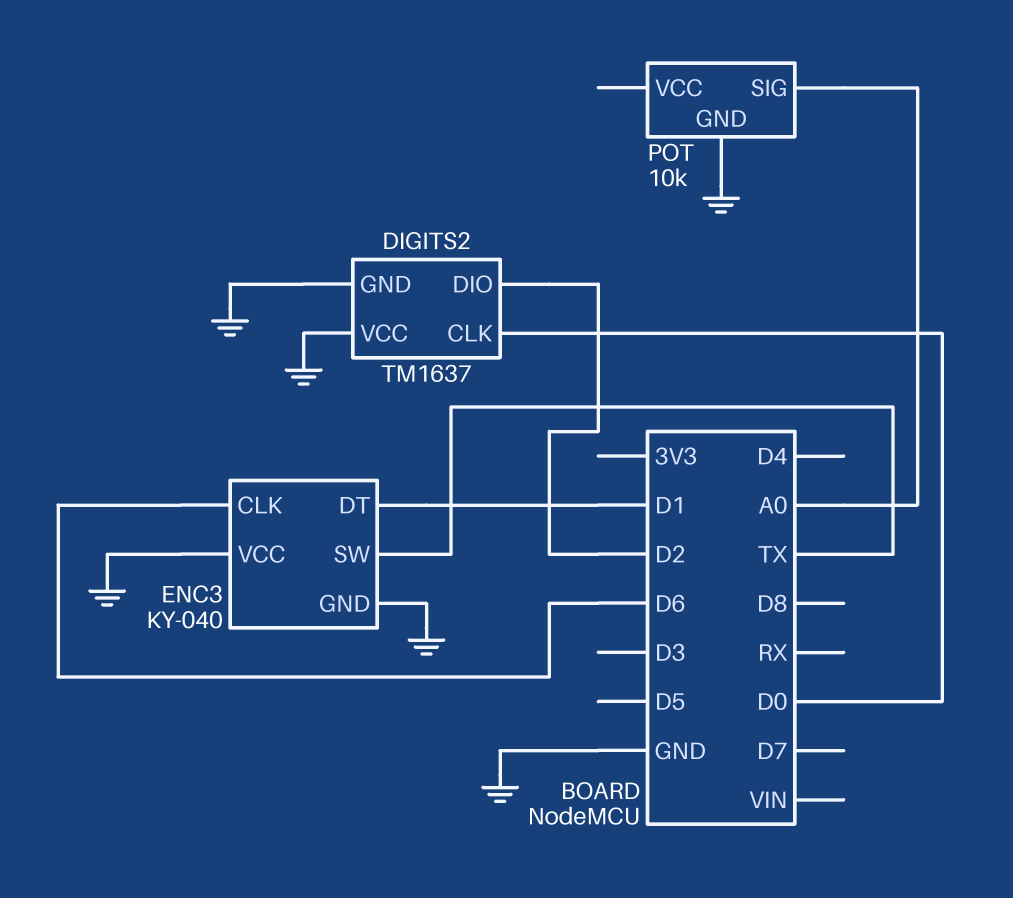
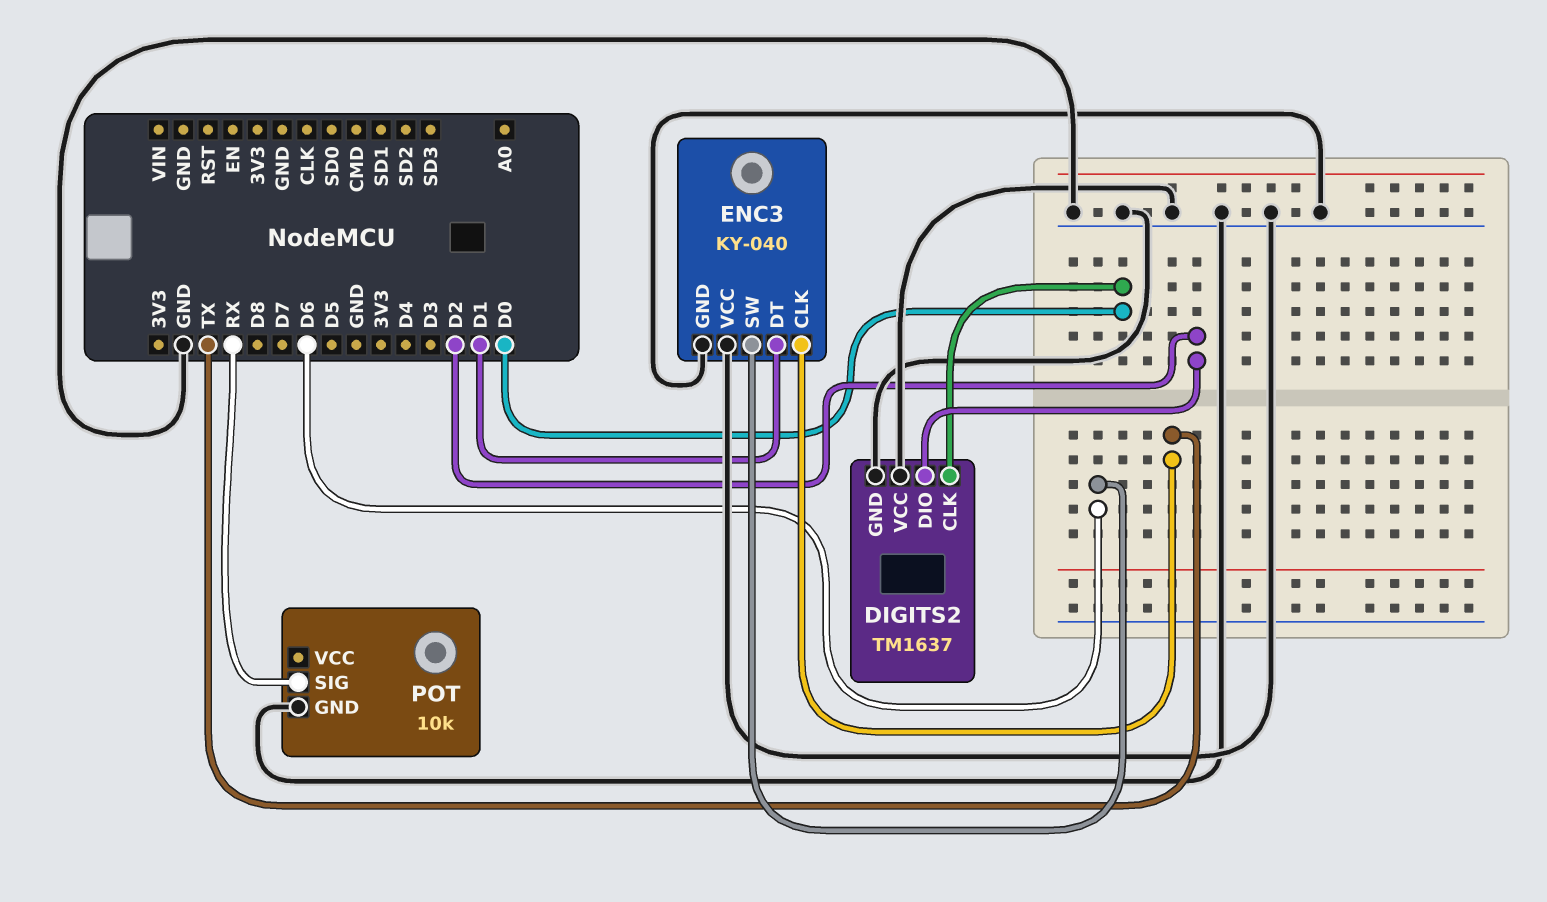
ENC3 pin CLK: D6 -> TX
ENC3 pin SW: TX -> D6
POT pin SIG: A0 -> RX

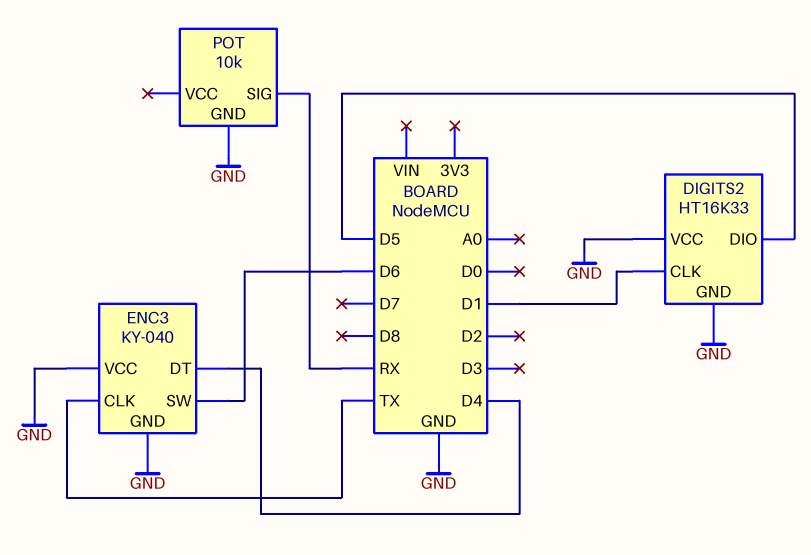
DIGITS2: TM1637 -> HT16K33
DIGITS2 pin CLK: D0 -> D1
DIGITS2 pin DIO: D2 -> D5
ENC3 pin DT: D1 -> D4

